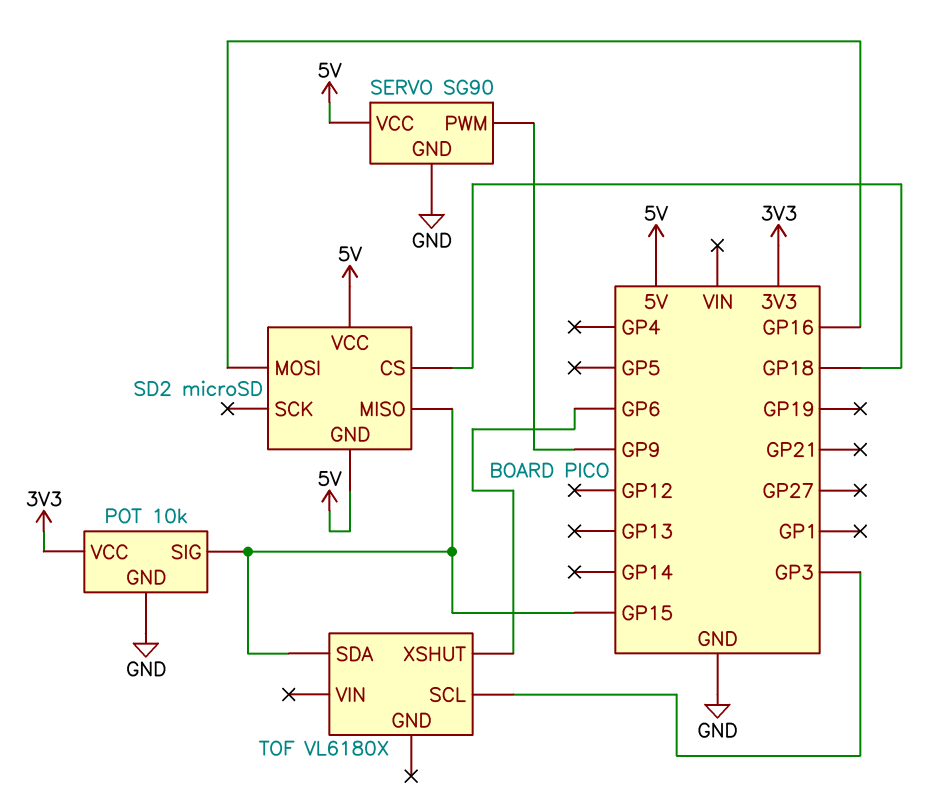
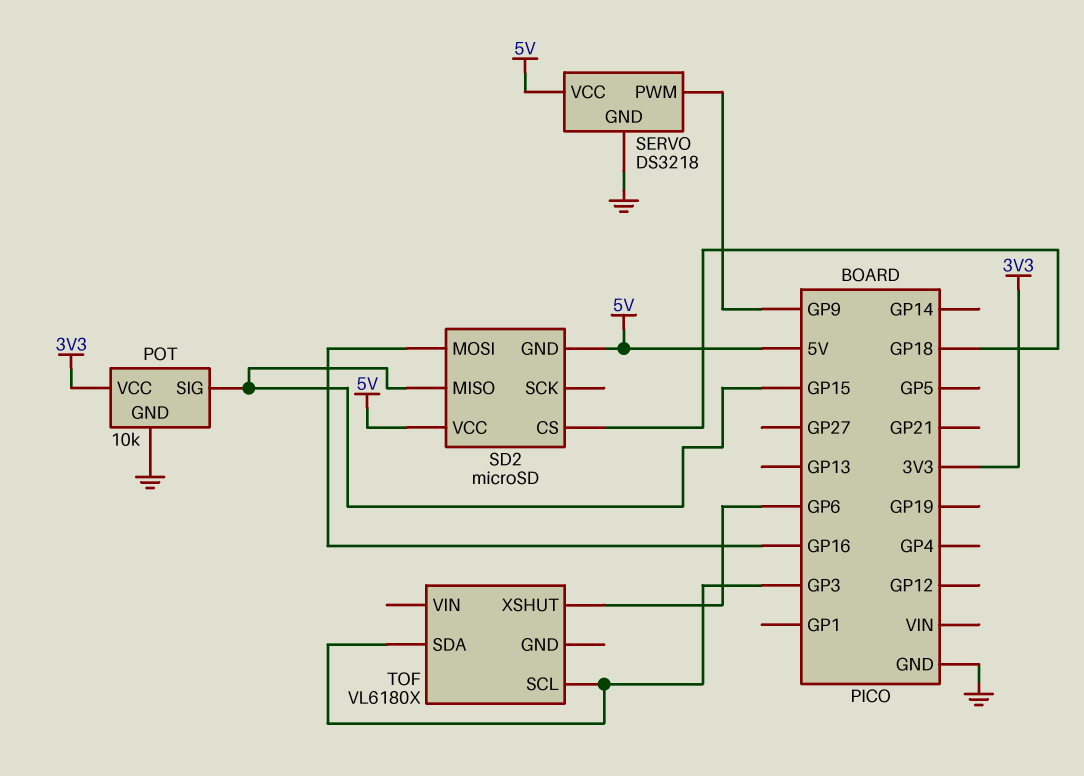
SERVO: SG90 -> DS3218
TOF pin SDA: GP15 -> GP3

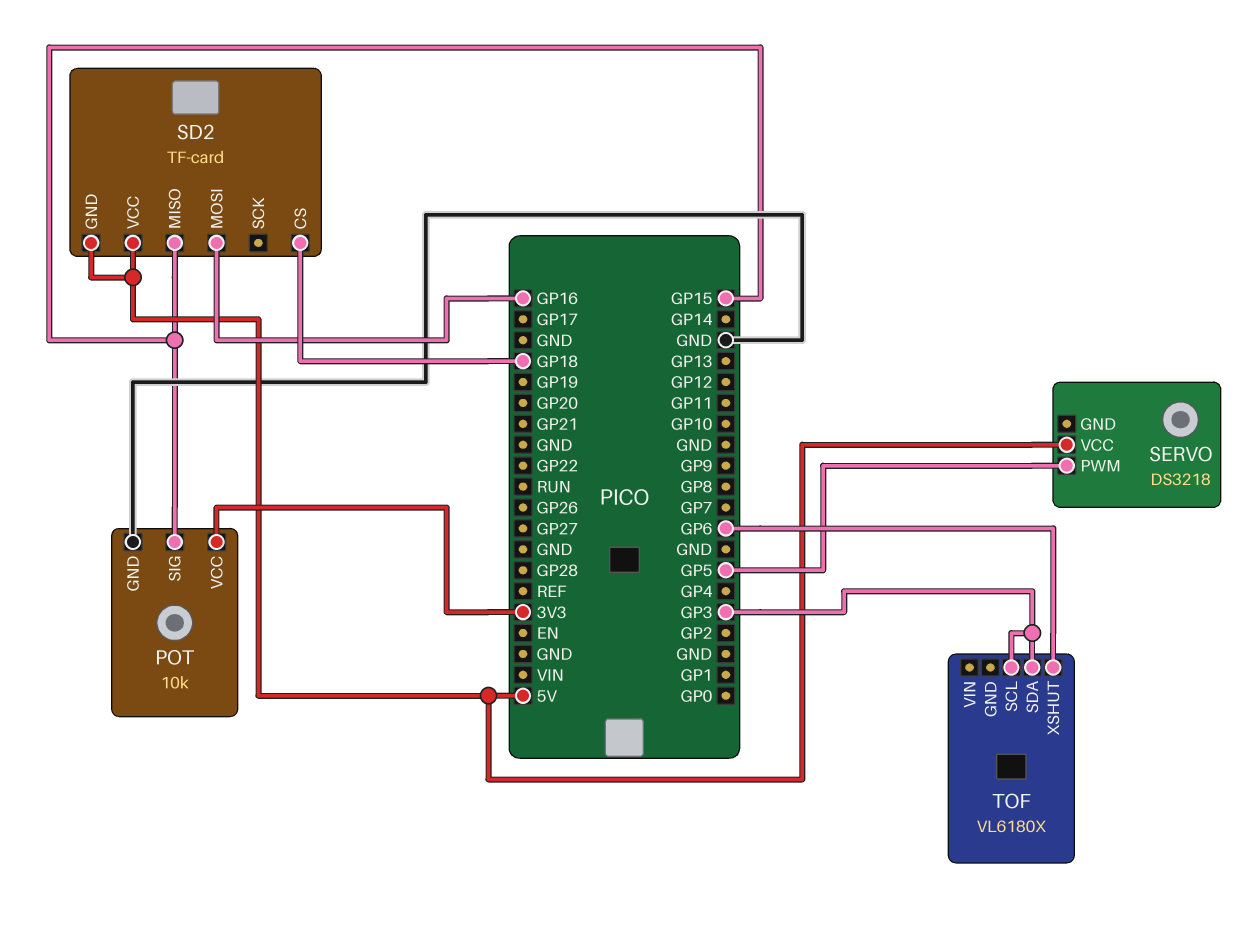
SD2: microSD -> TF-card
SERVO pin GND: GND -> none
SERVO pin PWM: GP9 -> GP5

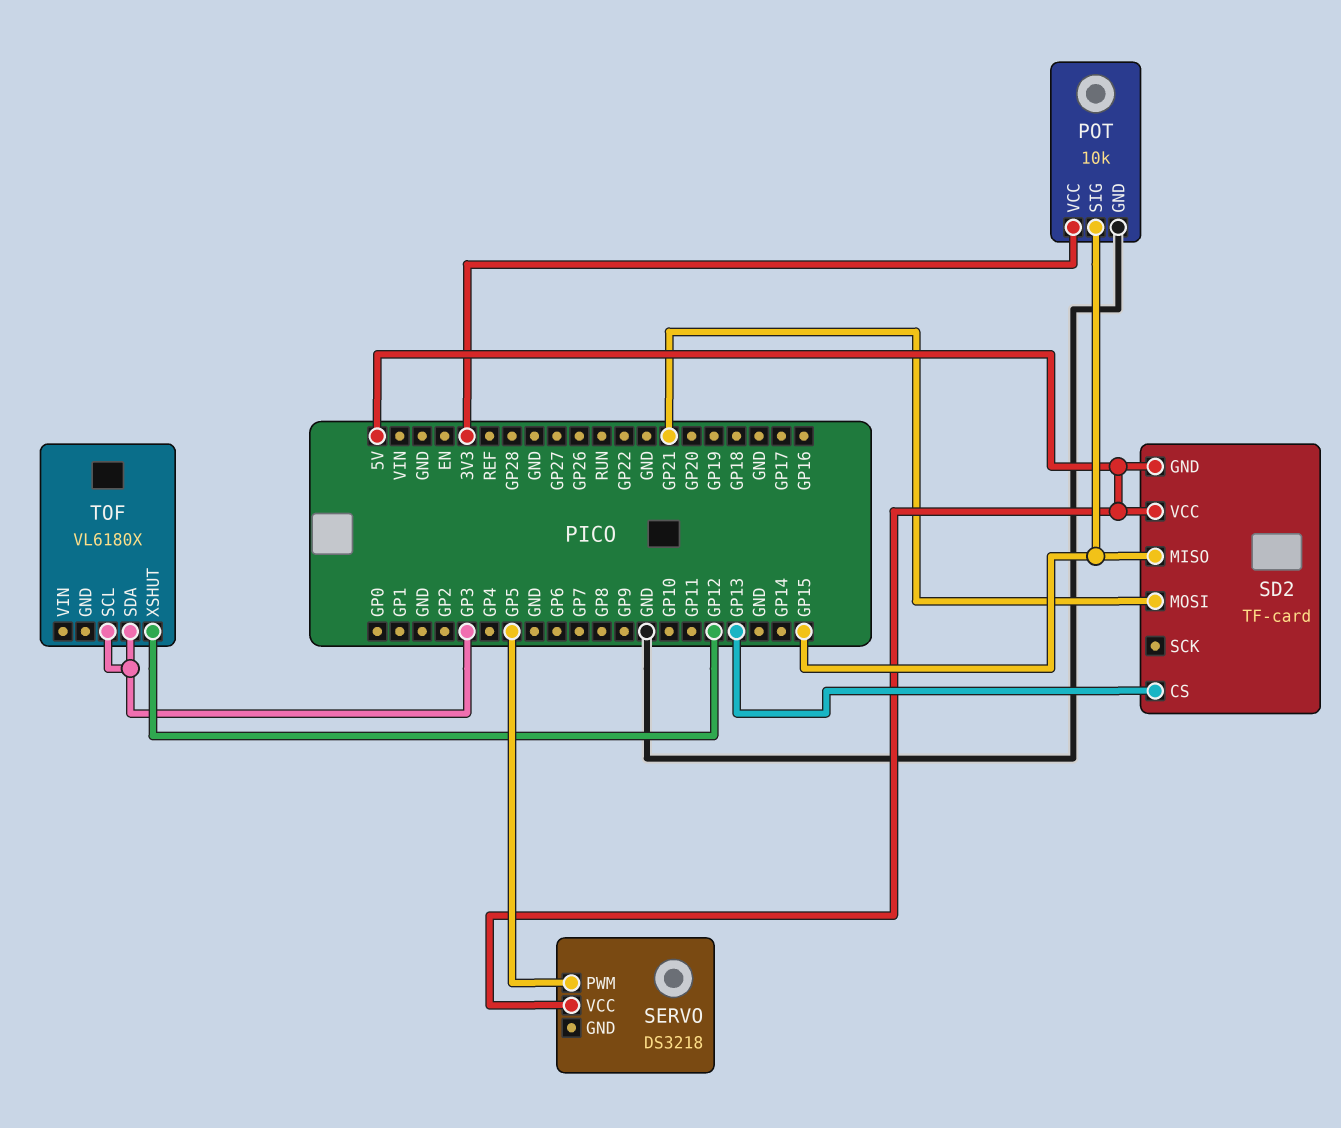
SD2 pin CS: GP18 -> GP13
SD2 pin MOSI: GP16 -> GP21
TOF pin XSHUT: GP6 -> GP12

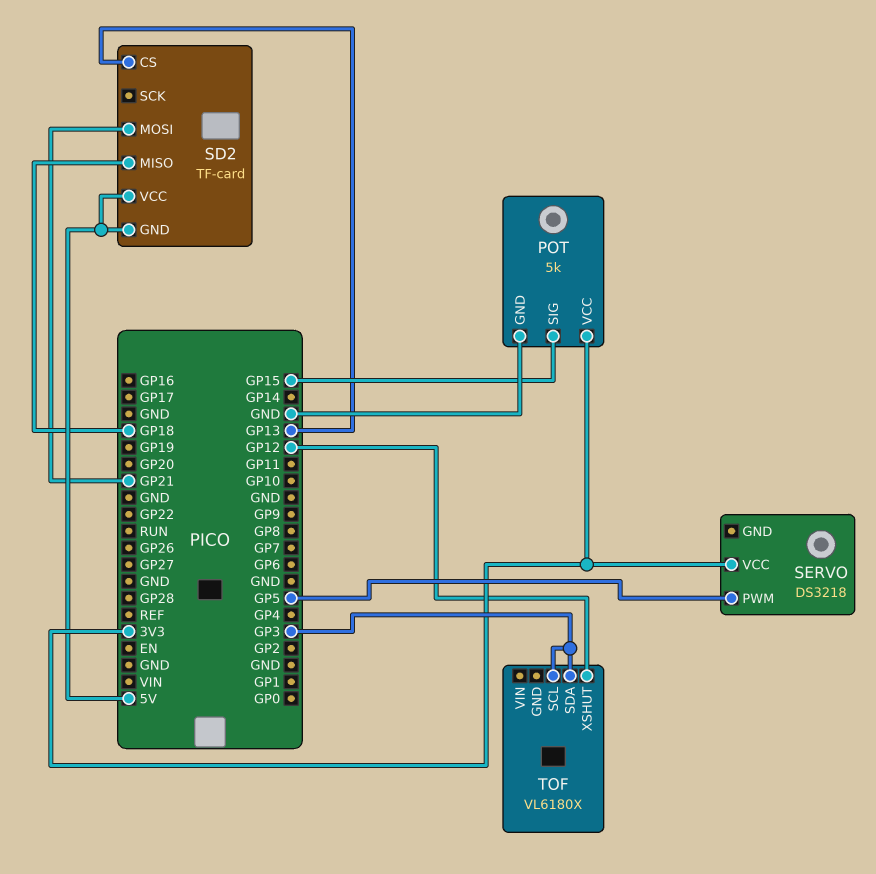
POT: 10k -> 5k
SD2 pin MISO: GP15 -> GP18
SERVO pin VCC: 5V -> 3V3

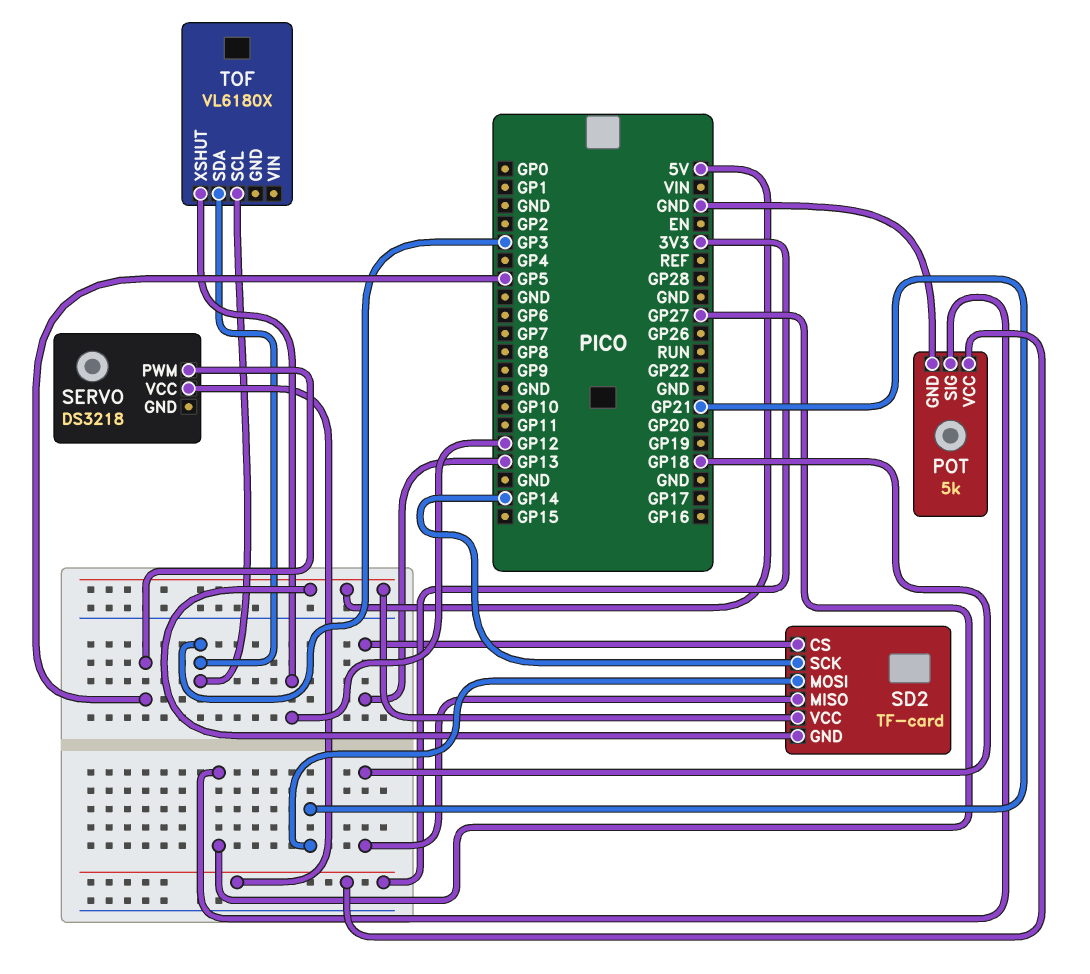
POT pin SIG: GP15 -> GP27
SD2 pin SCK: none -> GP14

